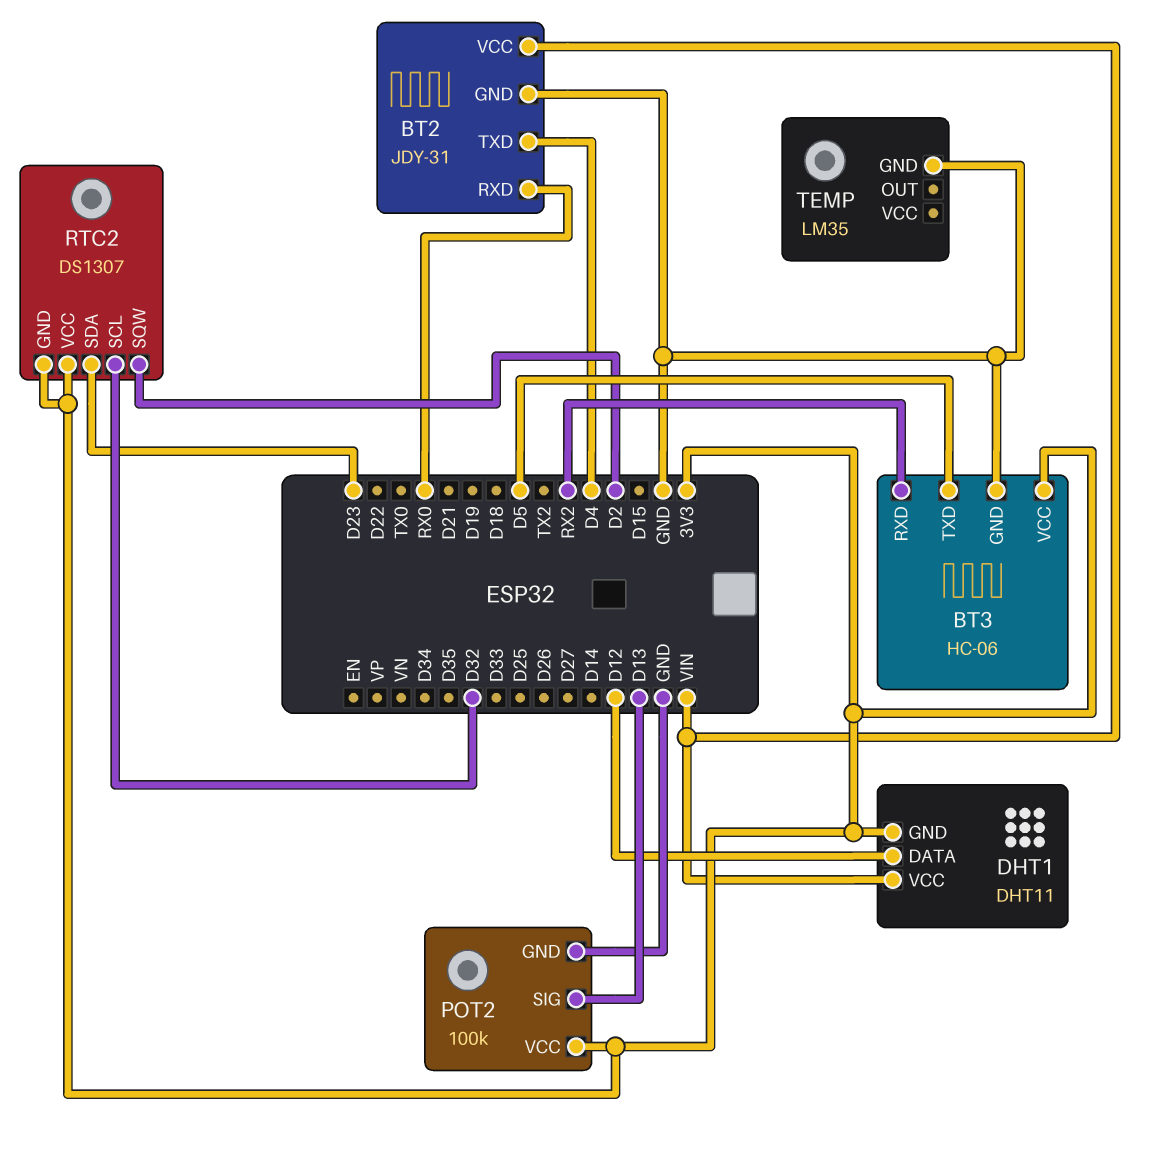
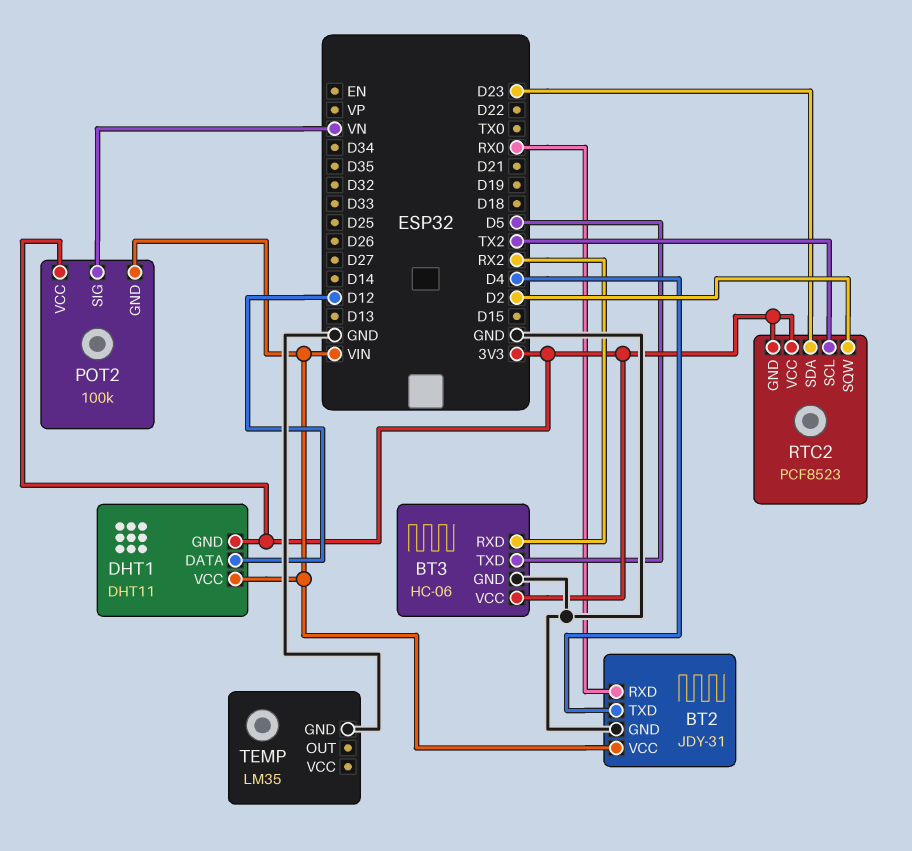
POT2 pin GND: GND -> VIN
POT2 pin SIG: D13 -> VN
RTC2: DS1307 -> PCF8523
RTC2 pin SCL: D32 -> TX2

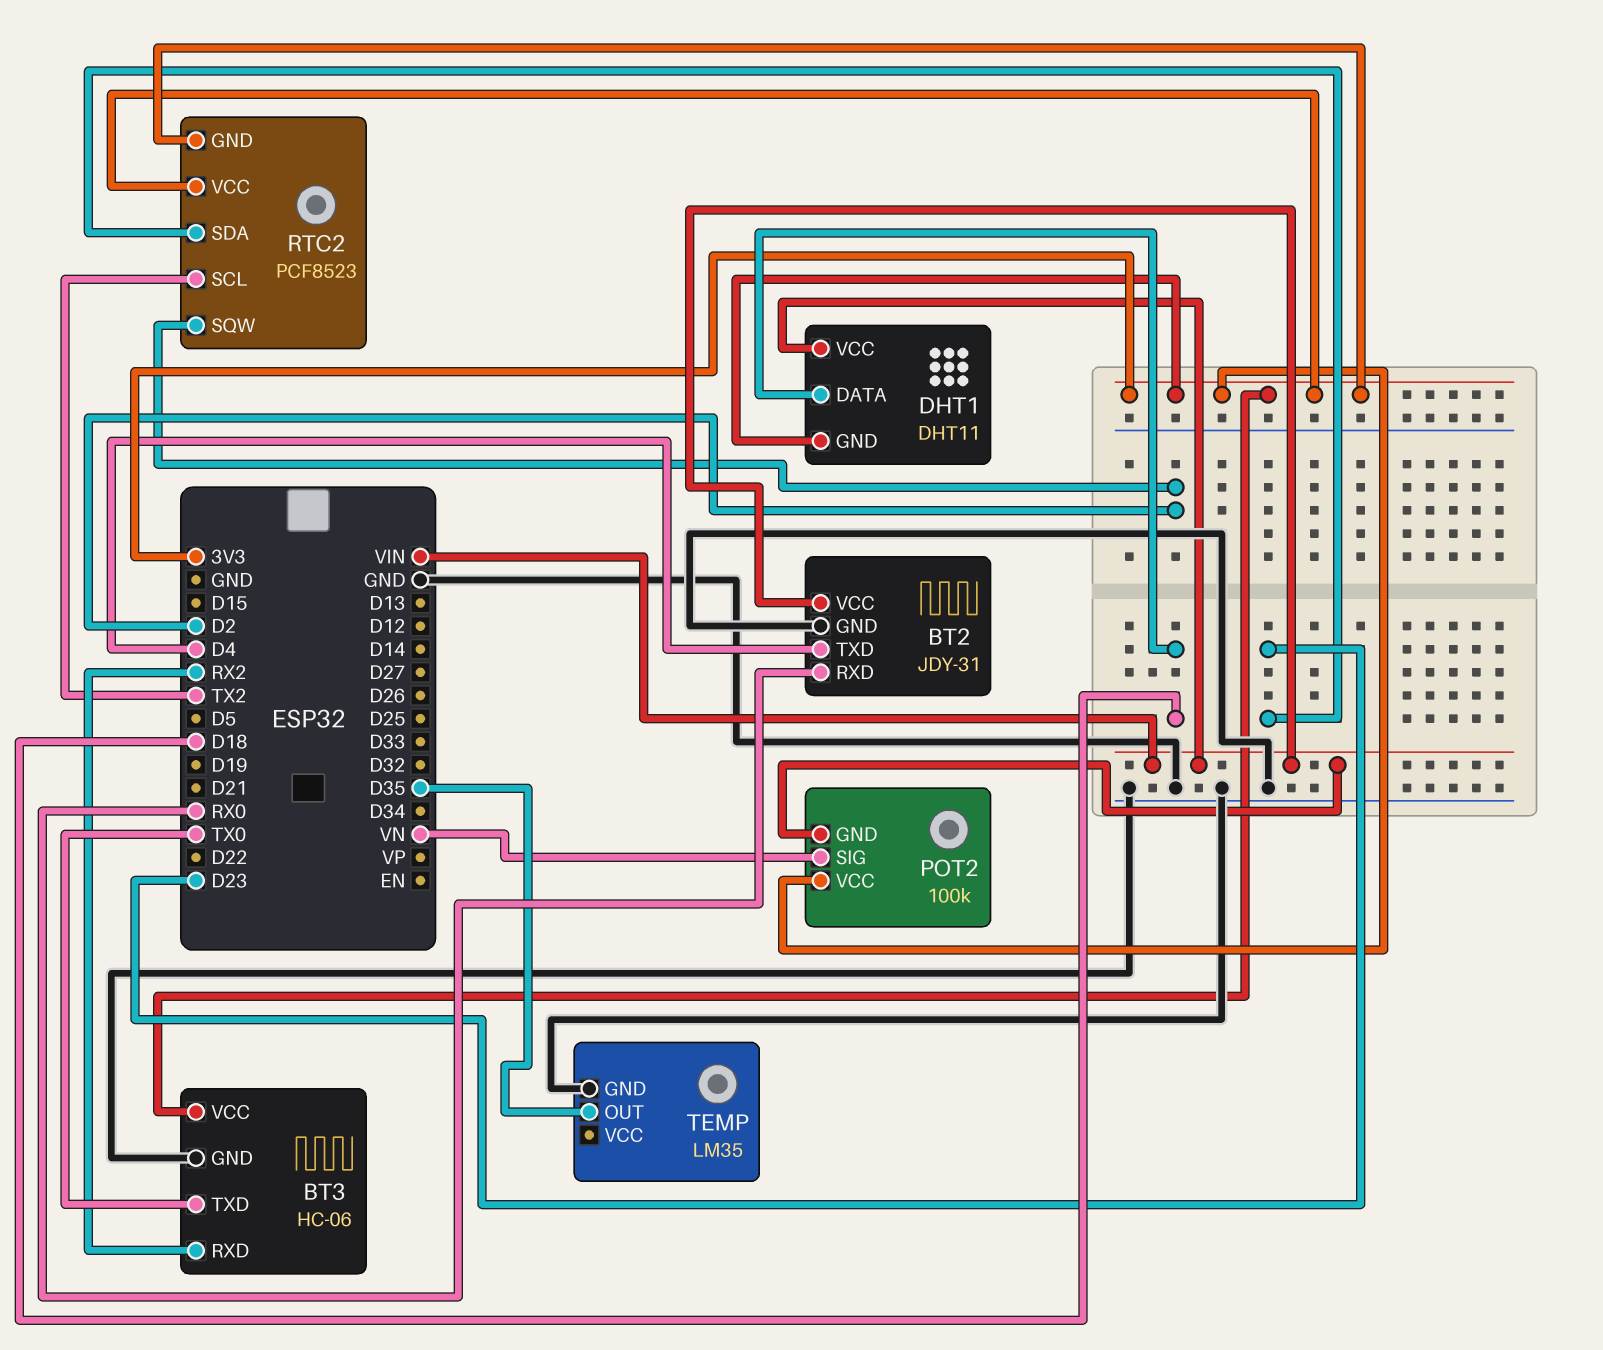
BT3 pin TXD: D5 -> TX0
DHT1 pin DATA: D12 -> D18
TEMP pin OUT: none -> D35

